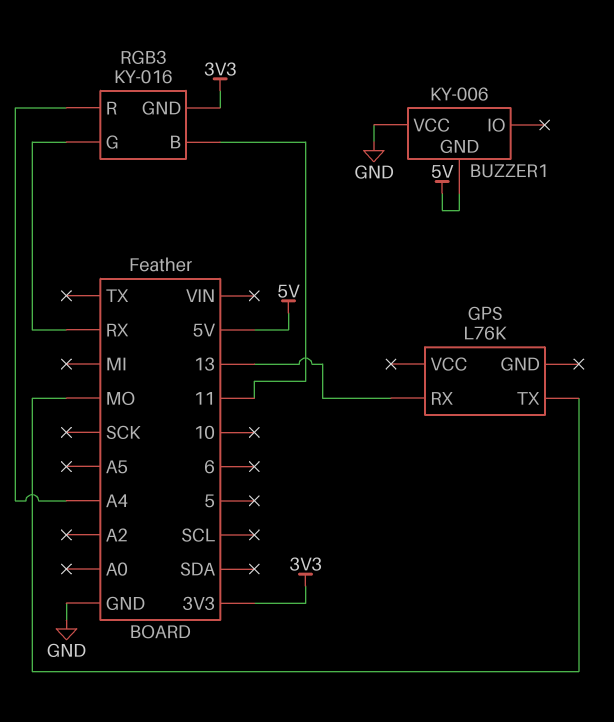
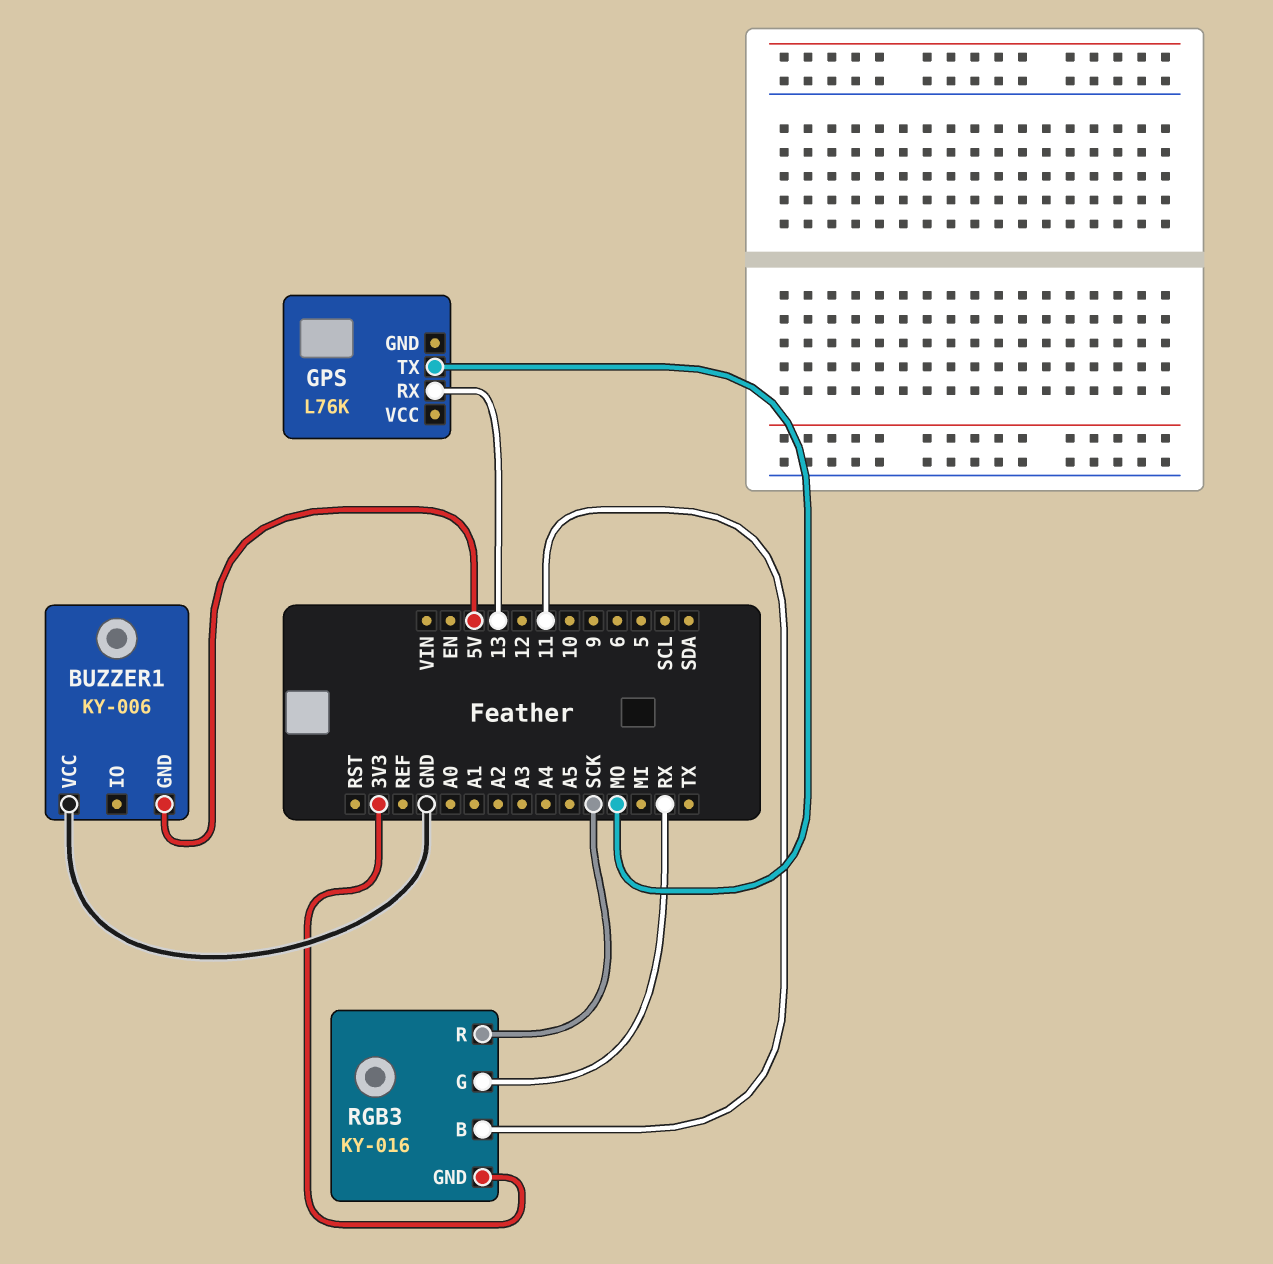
RGB3 pin R: A4 -> SCK

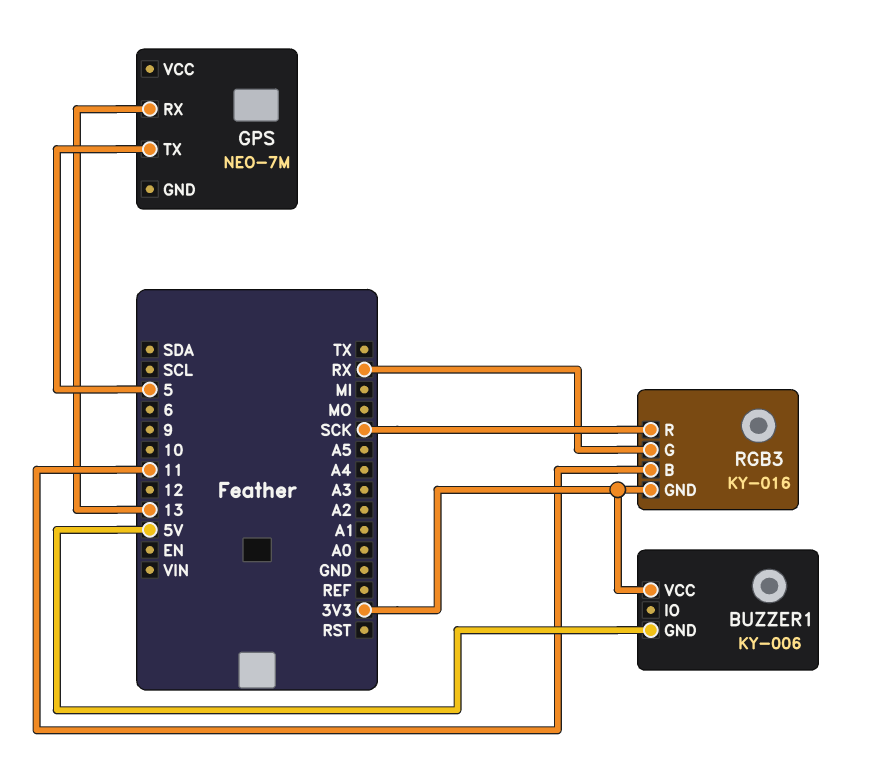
BUZZER1 pin VCC: GND -> 3V3
GPS: L76K -> NEO-7M
GPS pin TX: MO -> 5

